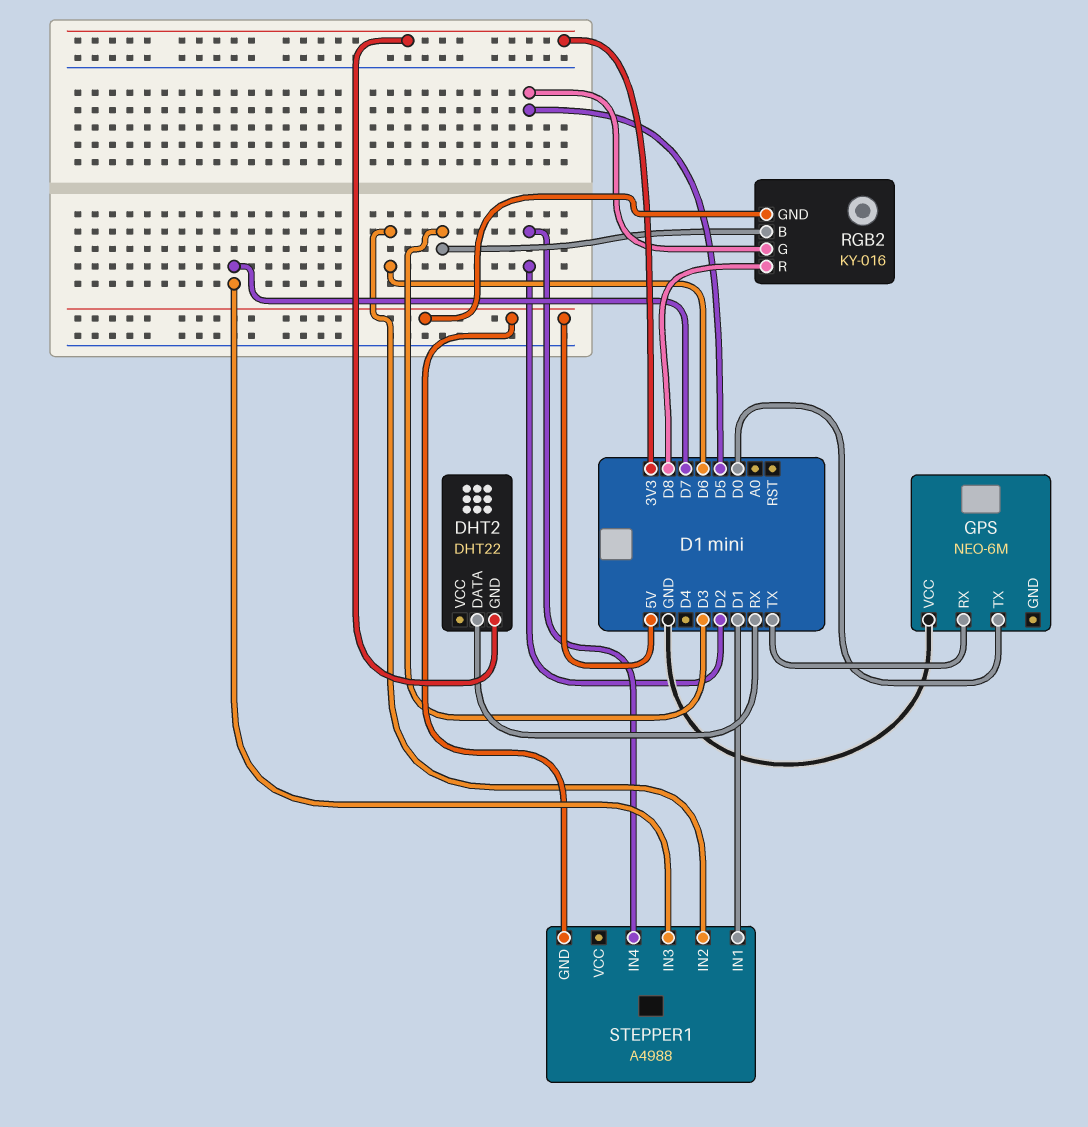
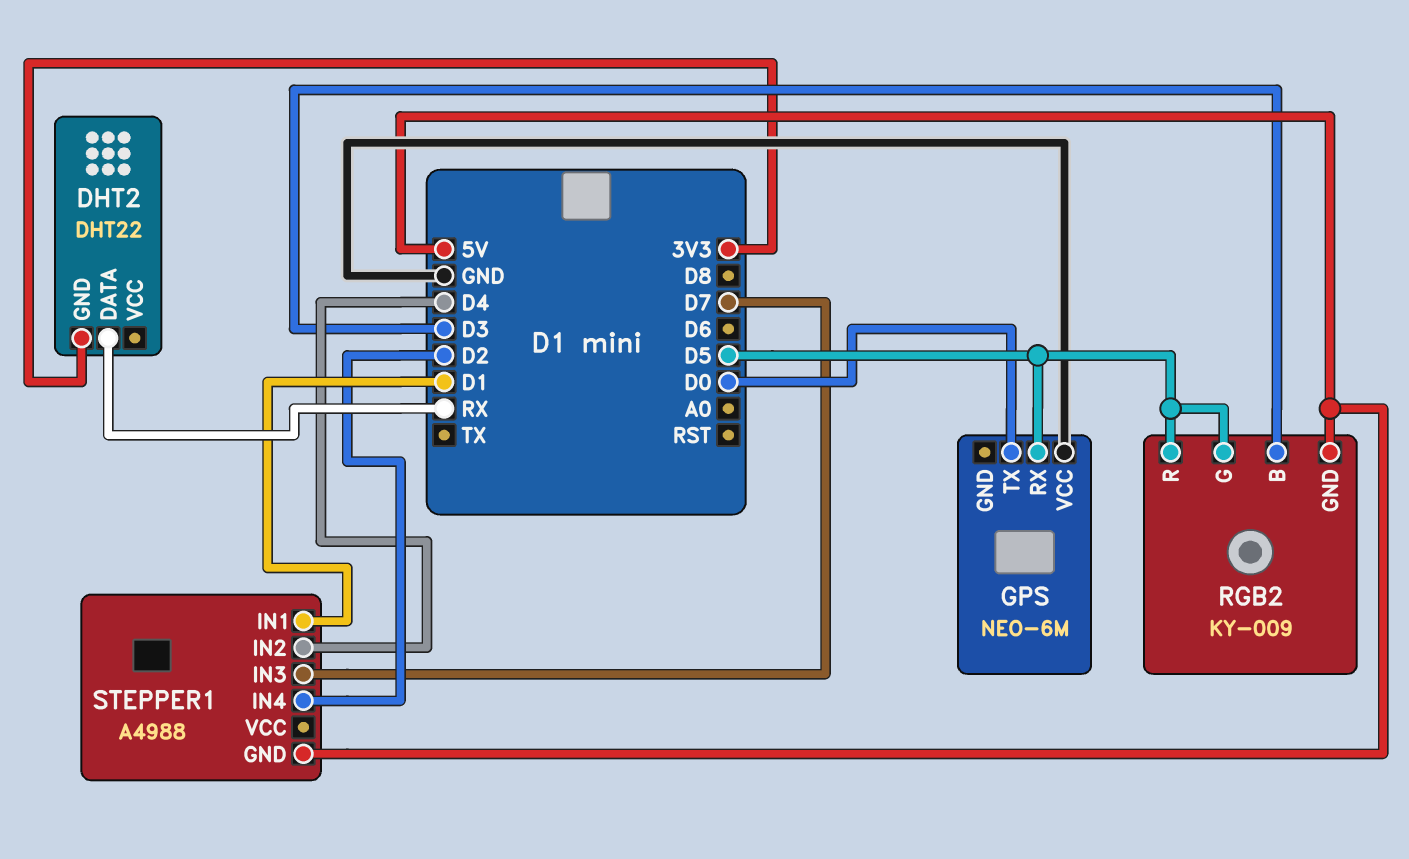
GPS pin RX: TX -> D5
RGB2: KY-016 -> KY-009
RGB2 pin R: D8 -> D5
STEPPER1 pin IN2: D6 -> D4

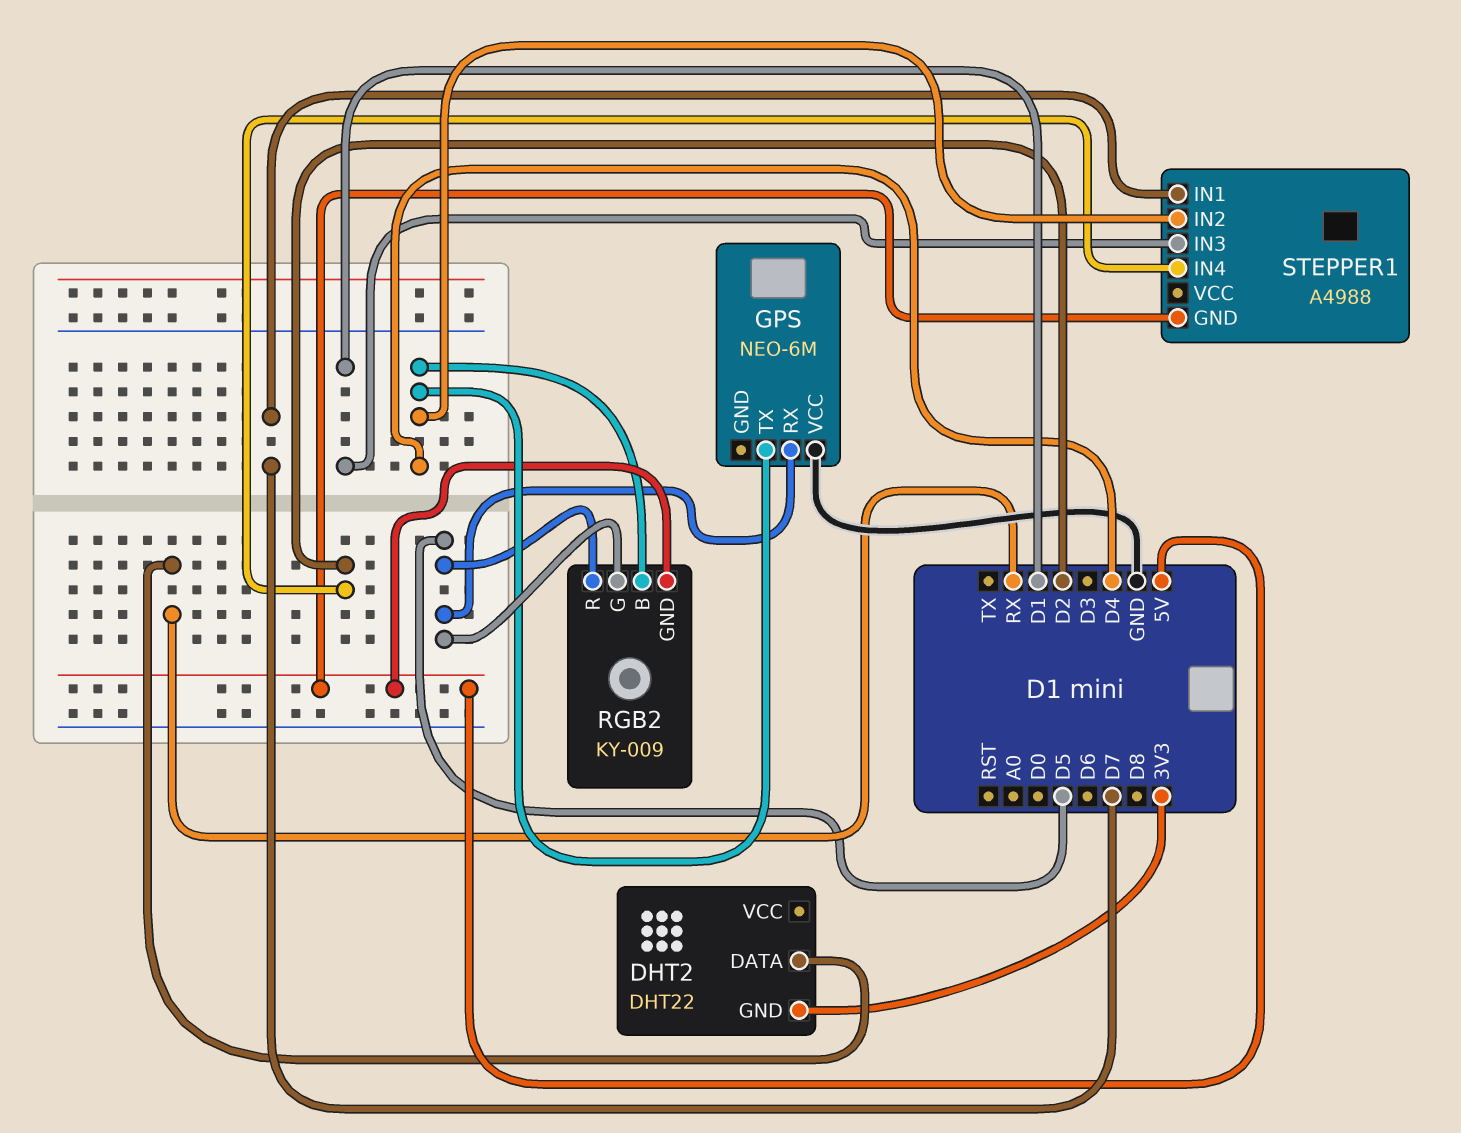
GPS pin TX: D0 -> D4
RGB2 pin B: D3 -> D4
STEPPER1 pin IN1: D1 -> D7
STEPPER1 pin IN3: D7 -> D1

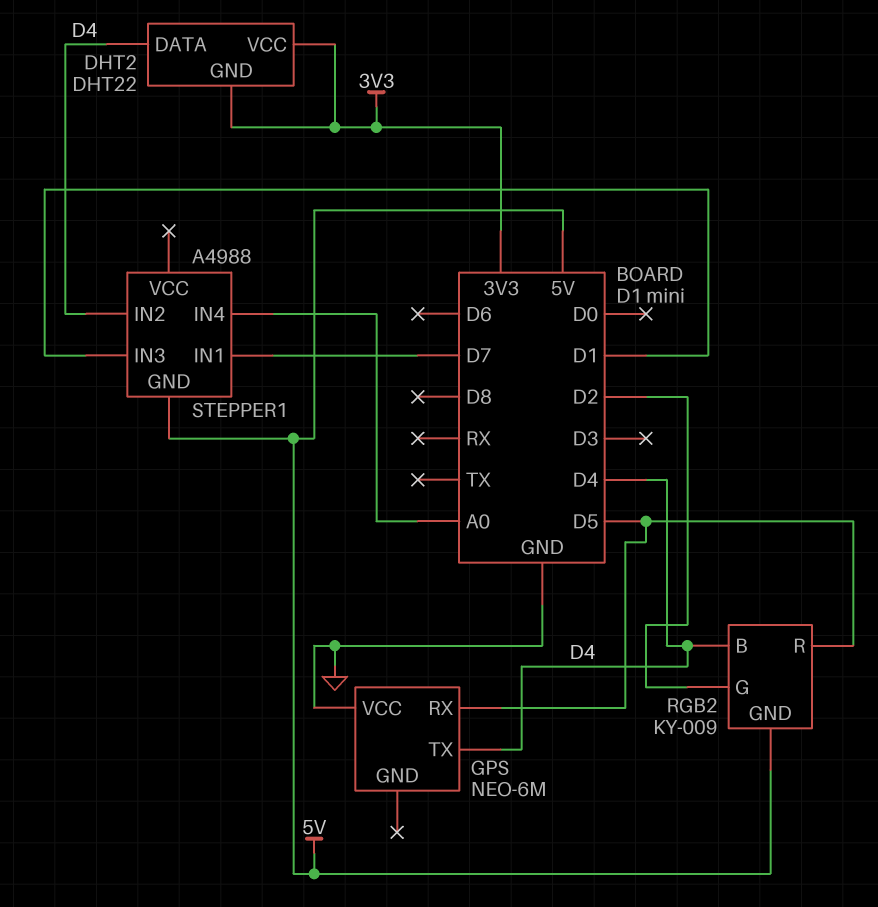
DHT2 pin DATA: RX -> D4
DHT2 pin VCC: none -> 3V3
RGB2 pin G: D5 -> D2
STEPPER1 pin IN4: D2 -> A0

